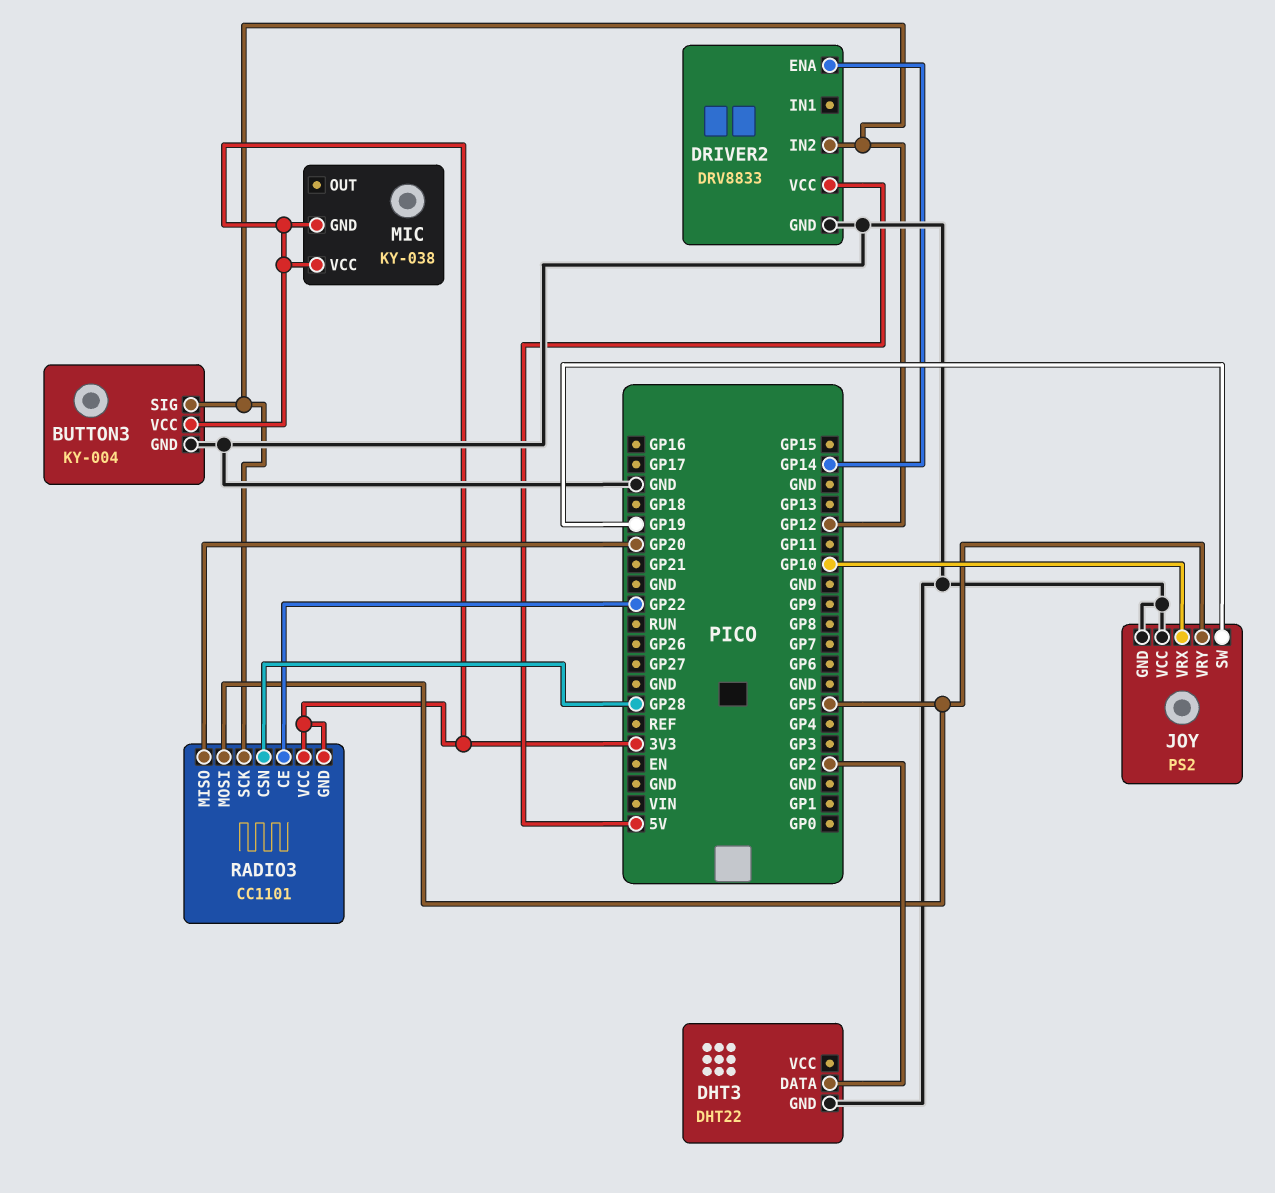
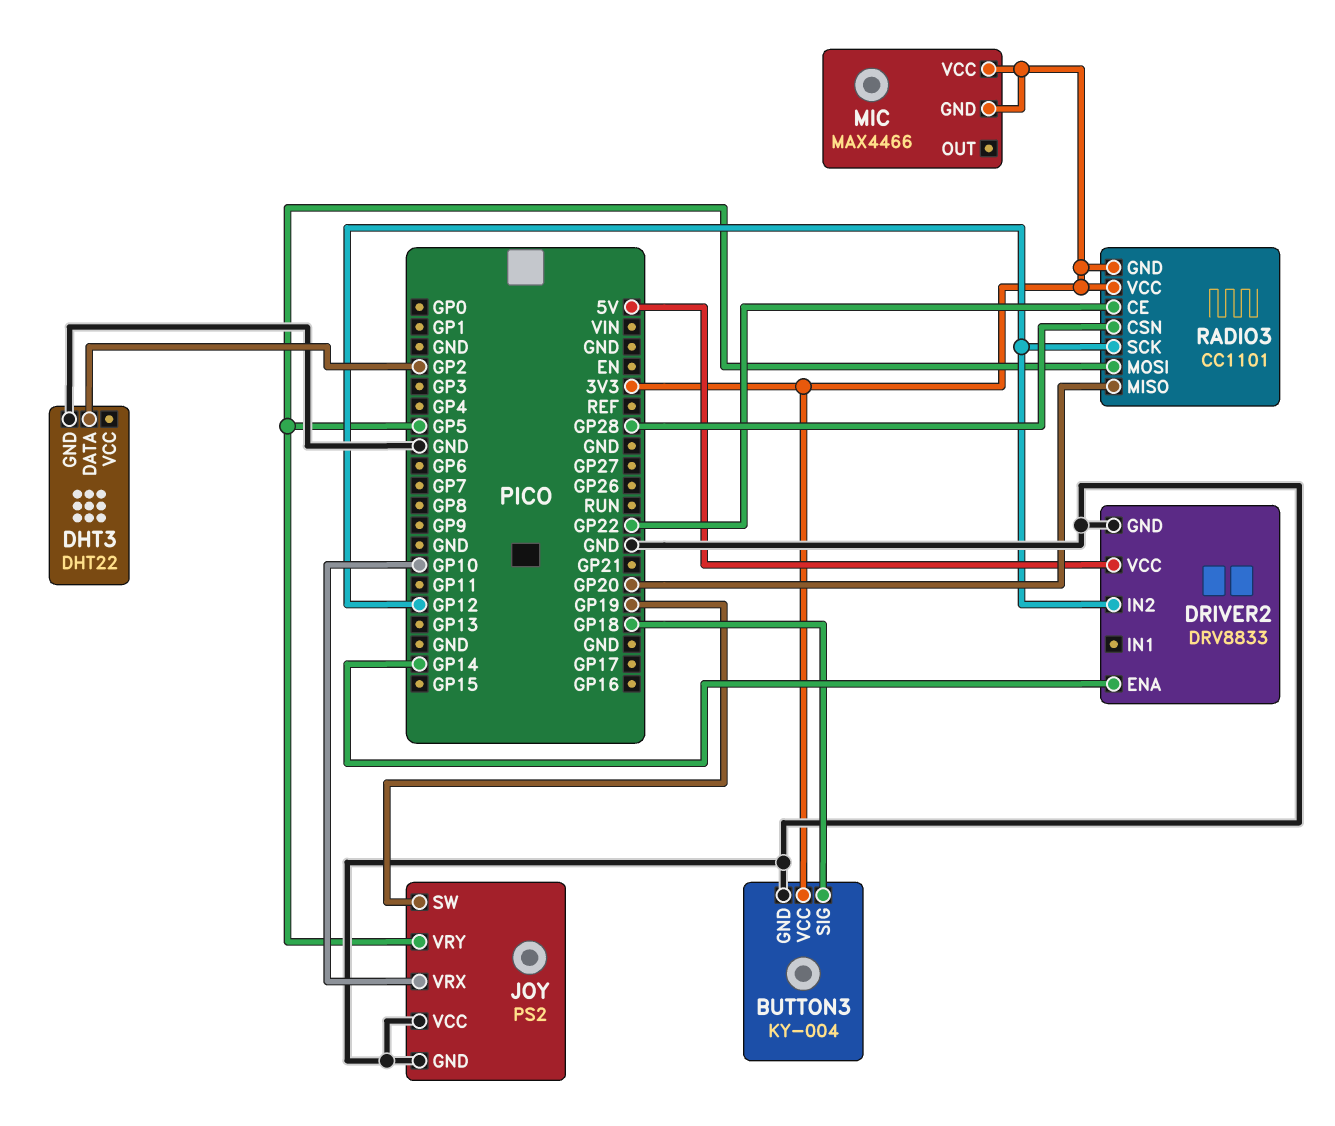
BUTTON3 pin SIG: GP12 -> GP18
MIC: KY-038 -> MAX4466

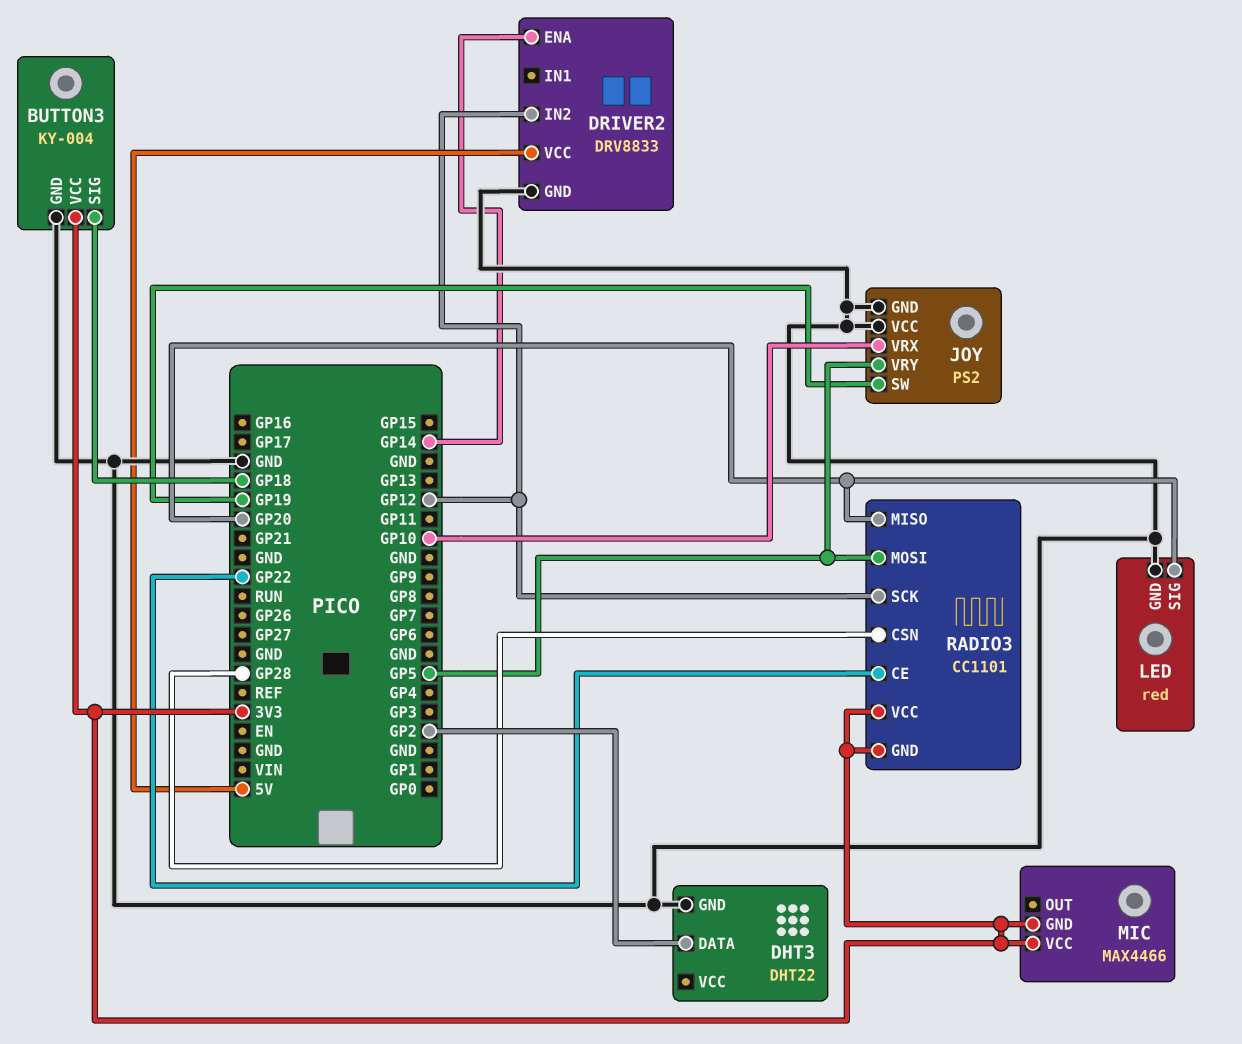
LED: none -> red
LED pin GND: none -> GND
LED pin SIG: none -> GP20

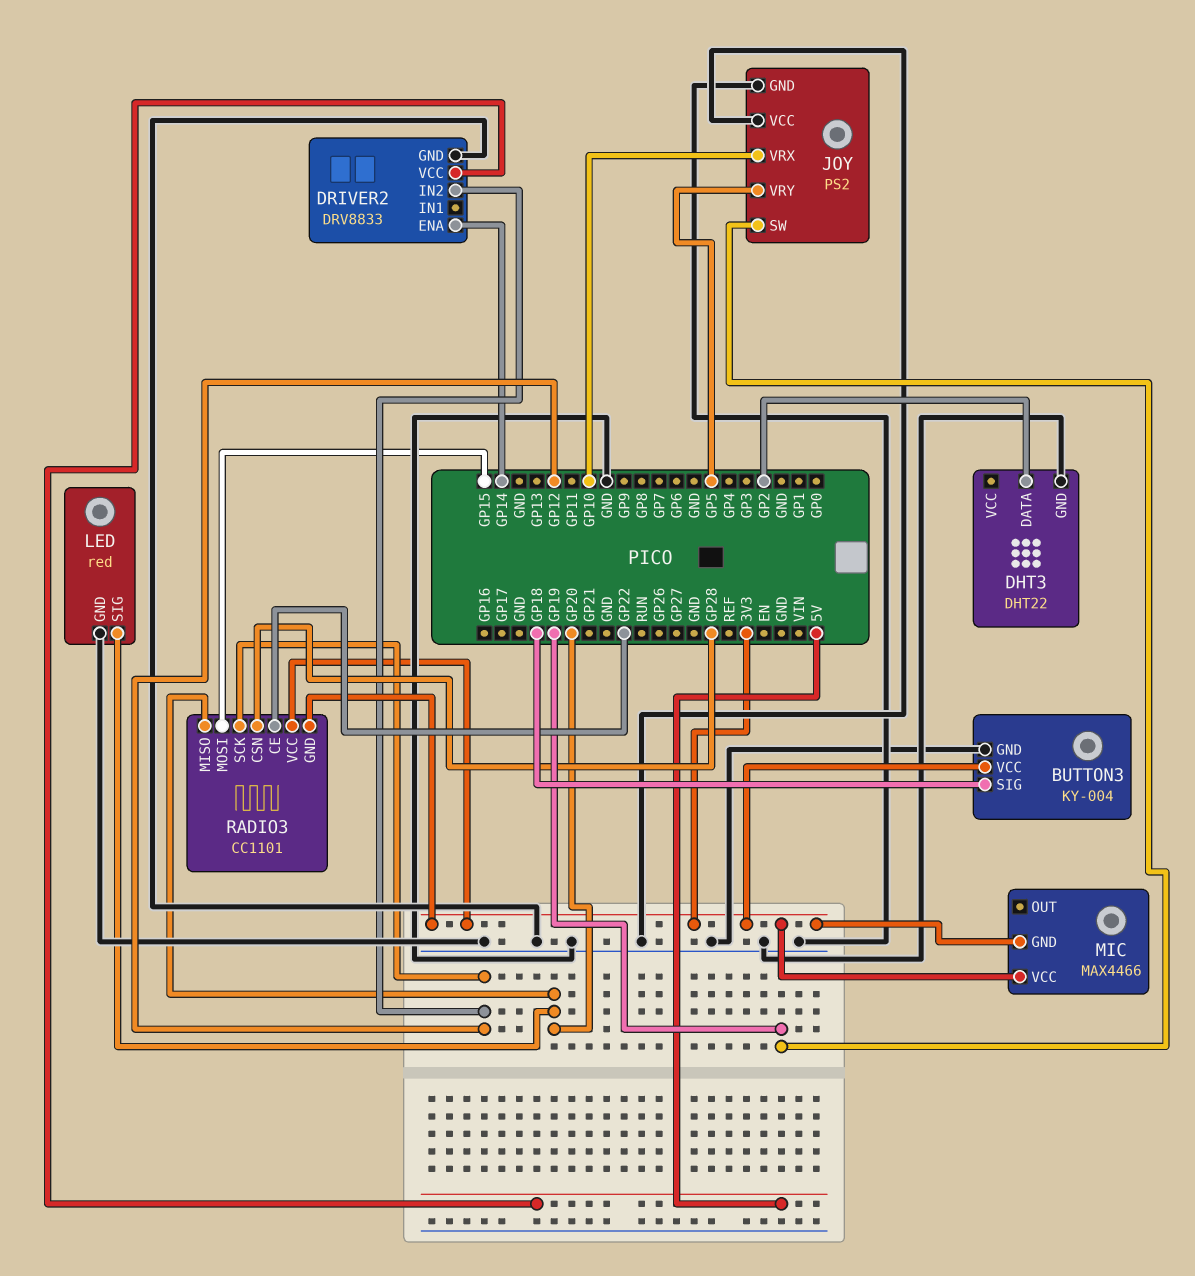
RADIO3 pin MOSI: GP5 -> GP15

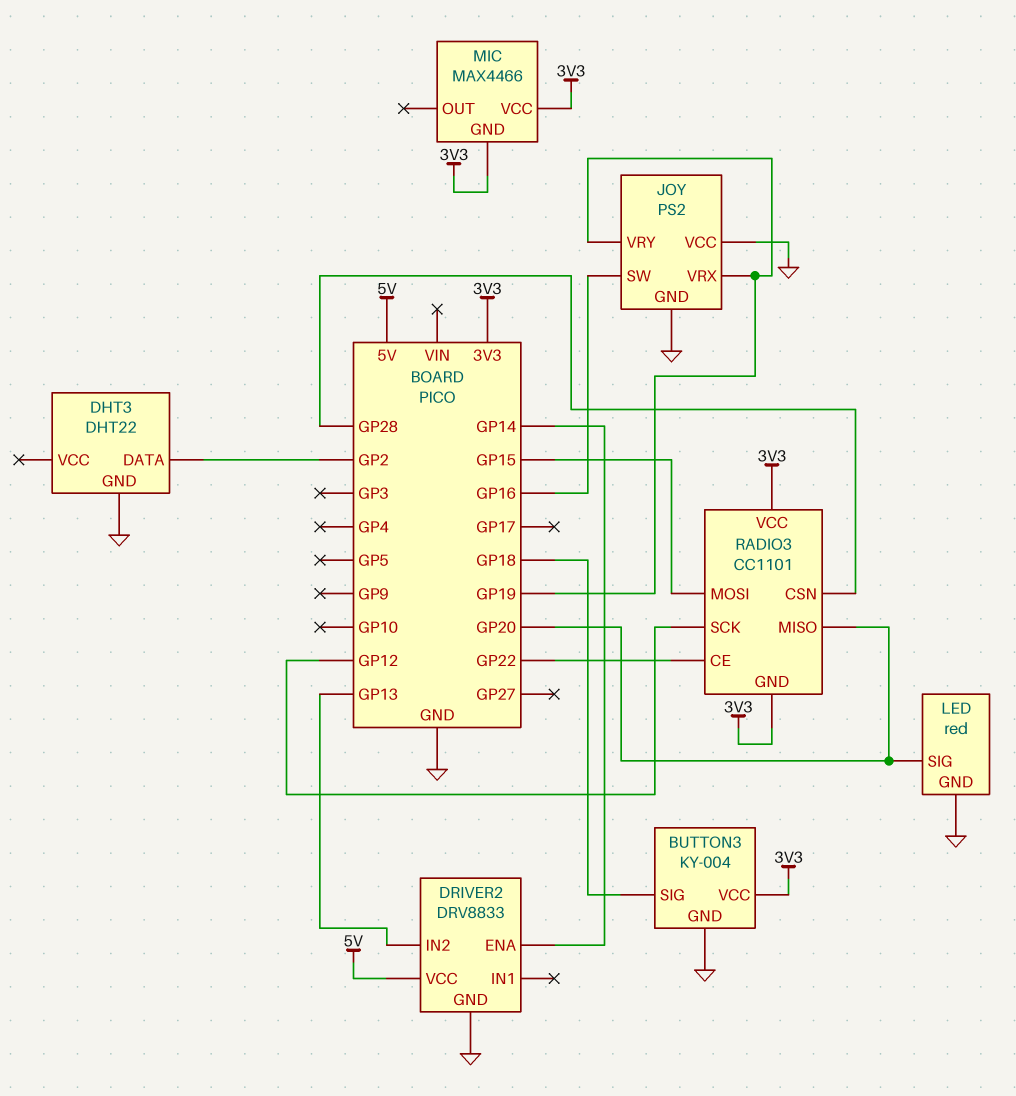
DRIVER2 pin IN2: GP12 -> GP13
JOY pin SW: GP19 -> GP16
JOY pin VRX: GP10 -> GP19
JOY pin VRY: GP5 -> GP19

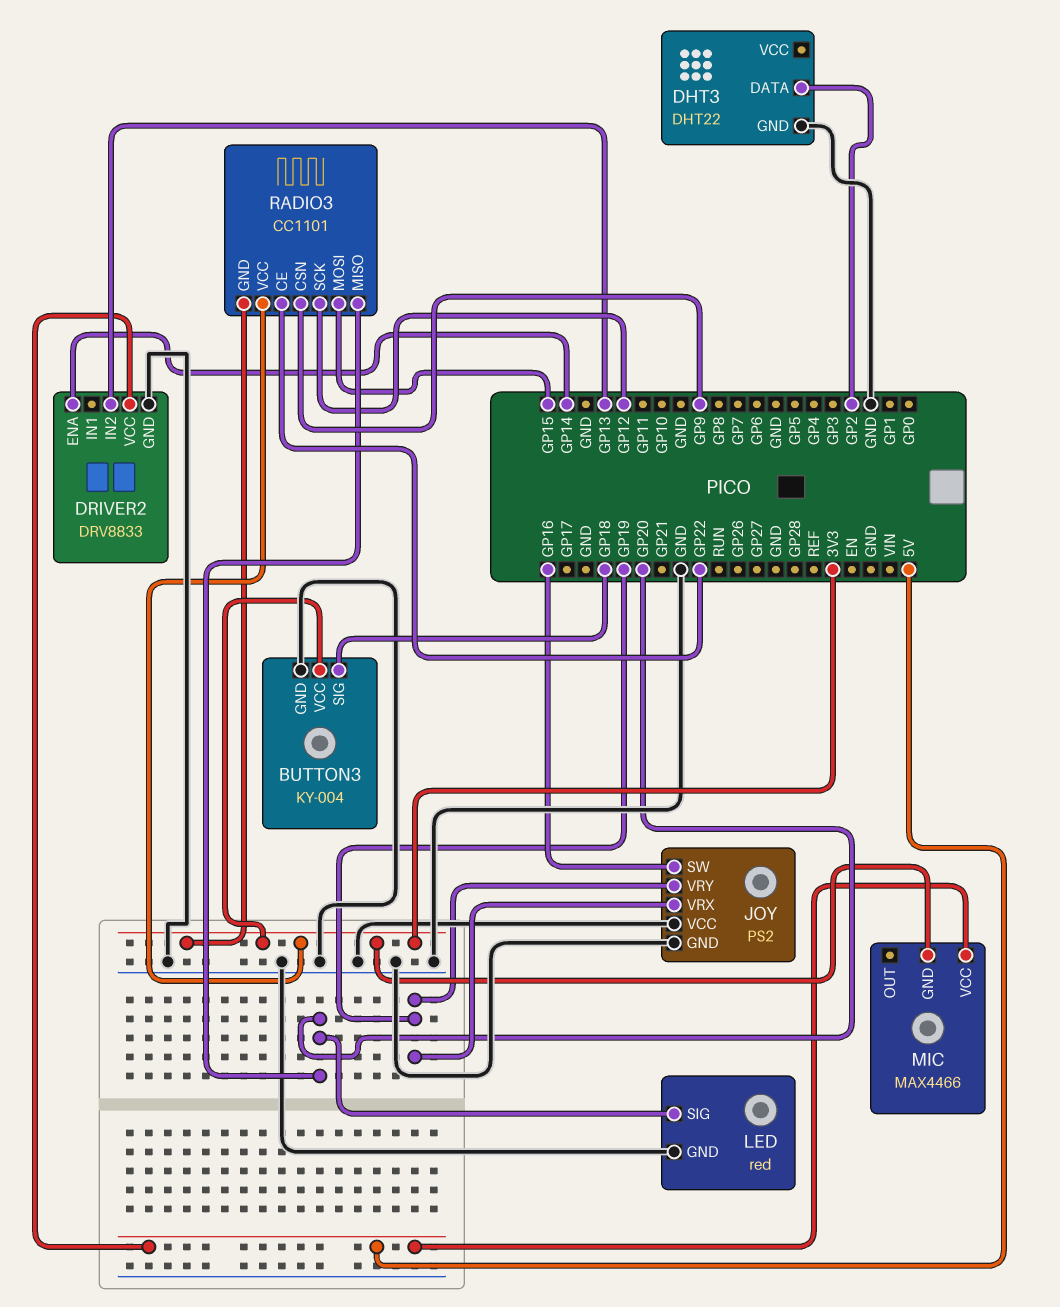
MIC pin VCC: 3V3 -> 5V
RADIO3 pin CSN: GP28 -> GP9

